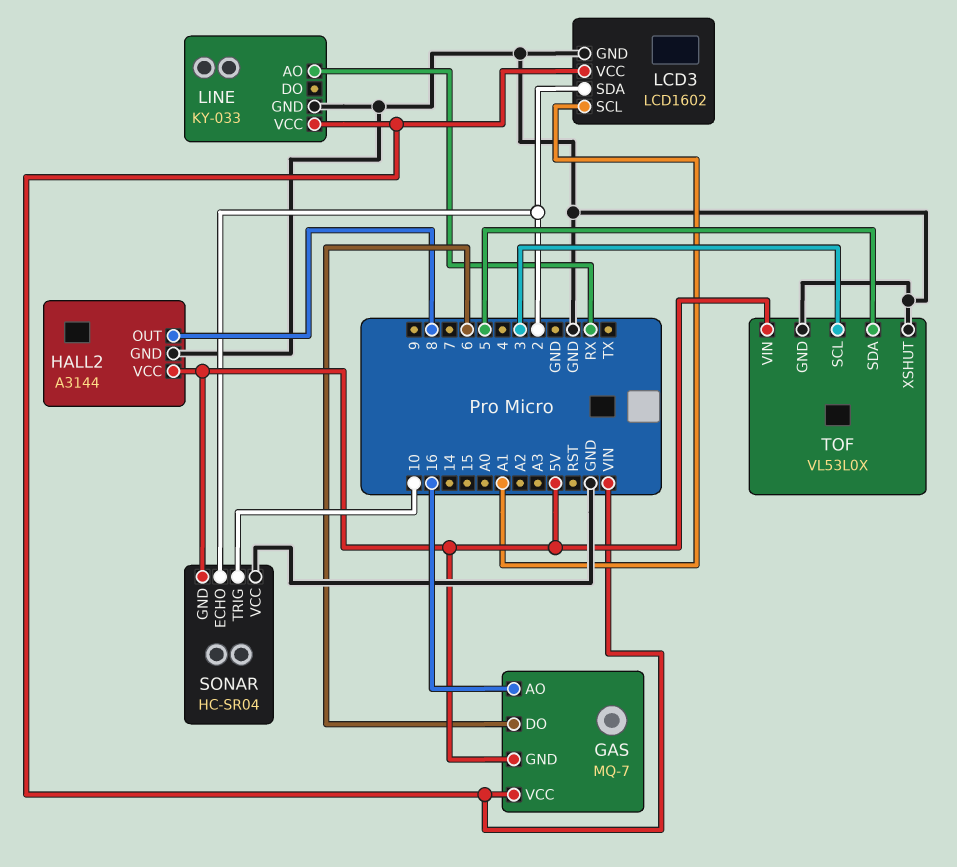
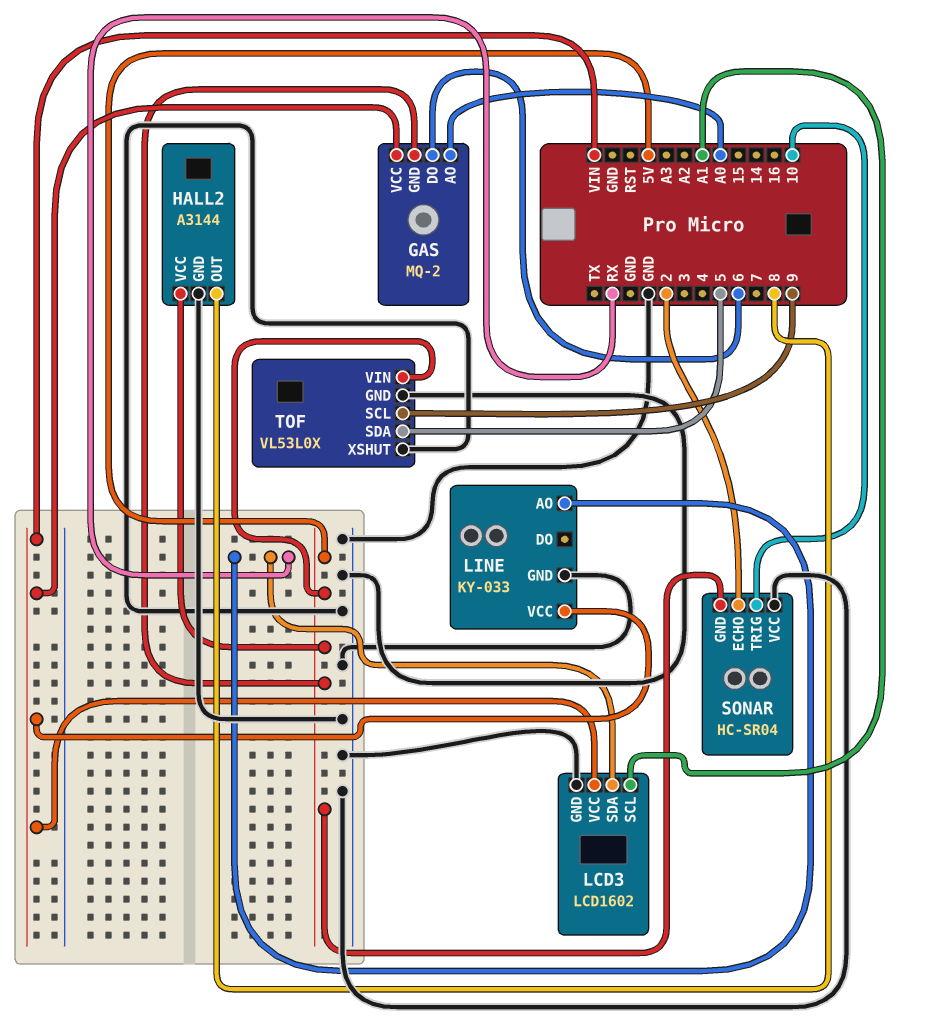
GAS: MQ-7 -> MQ-2
GAS pin AO: 16 -> A0
LCD3 pin SDA: 2 -> RX
TOF pin SCL: 3 -> 9

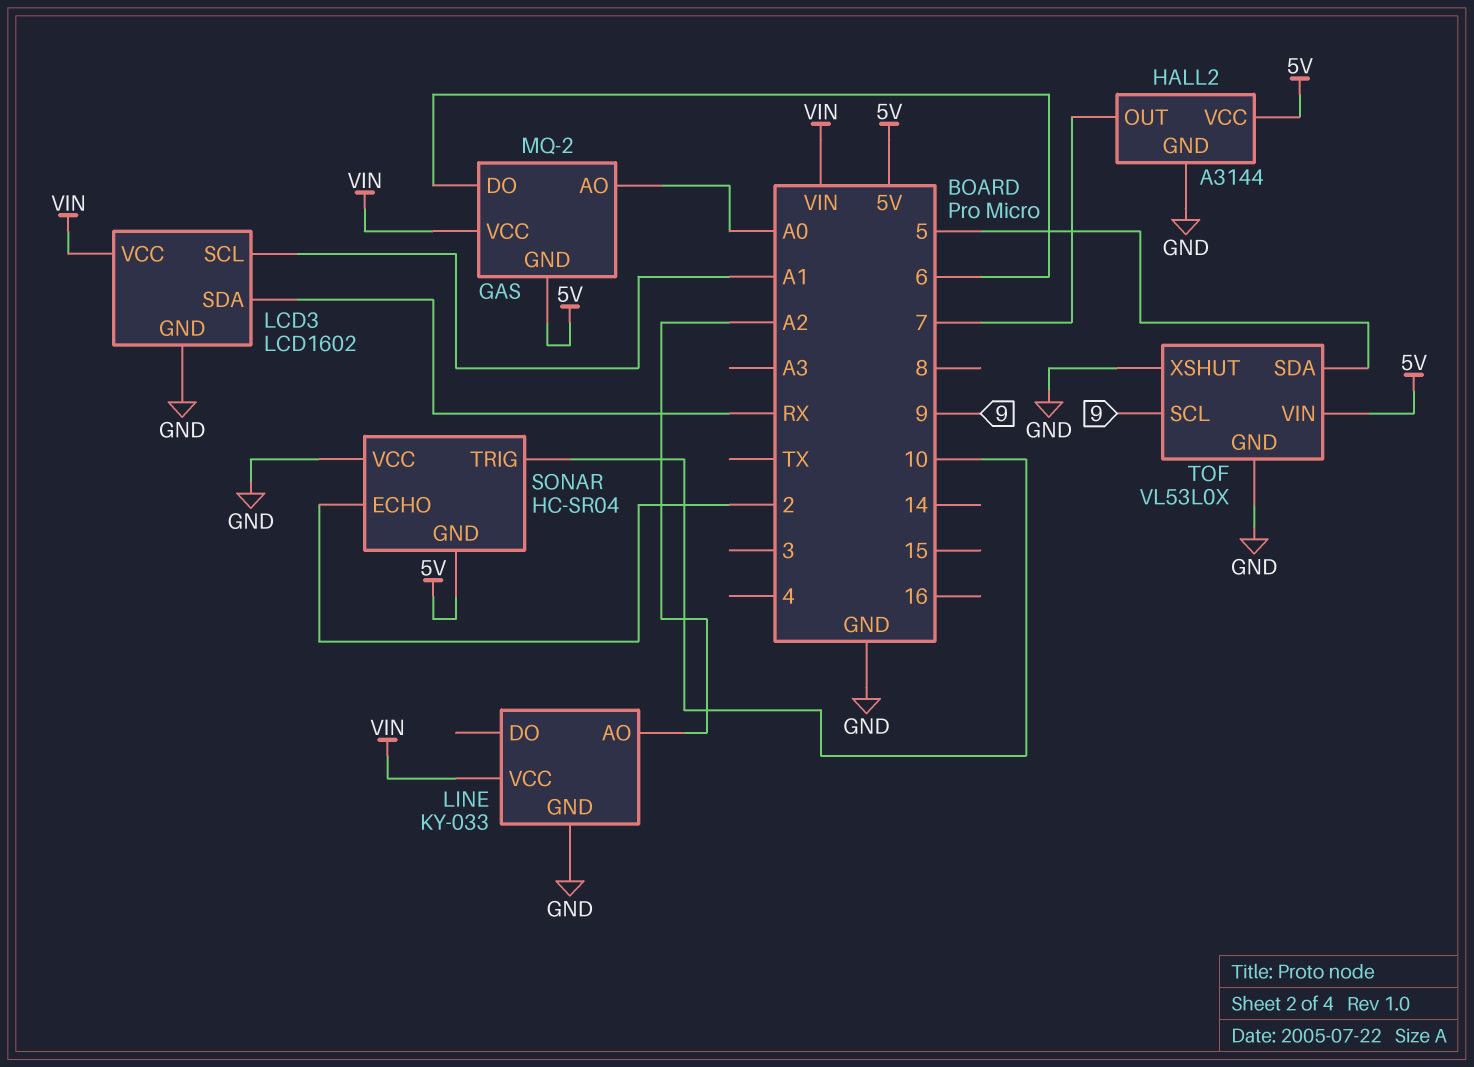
HALL2 pin OUT: 8 -> 7
LINE pin AO: RX -> A2

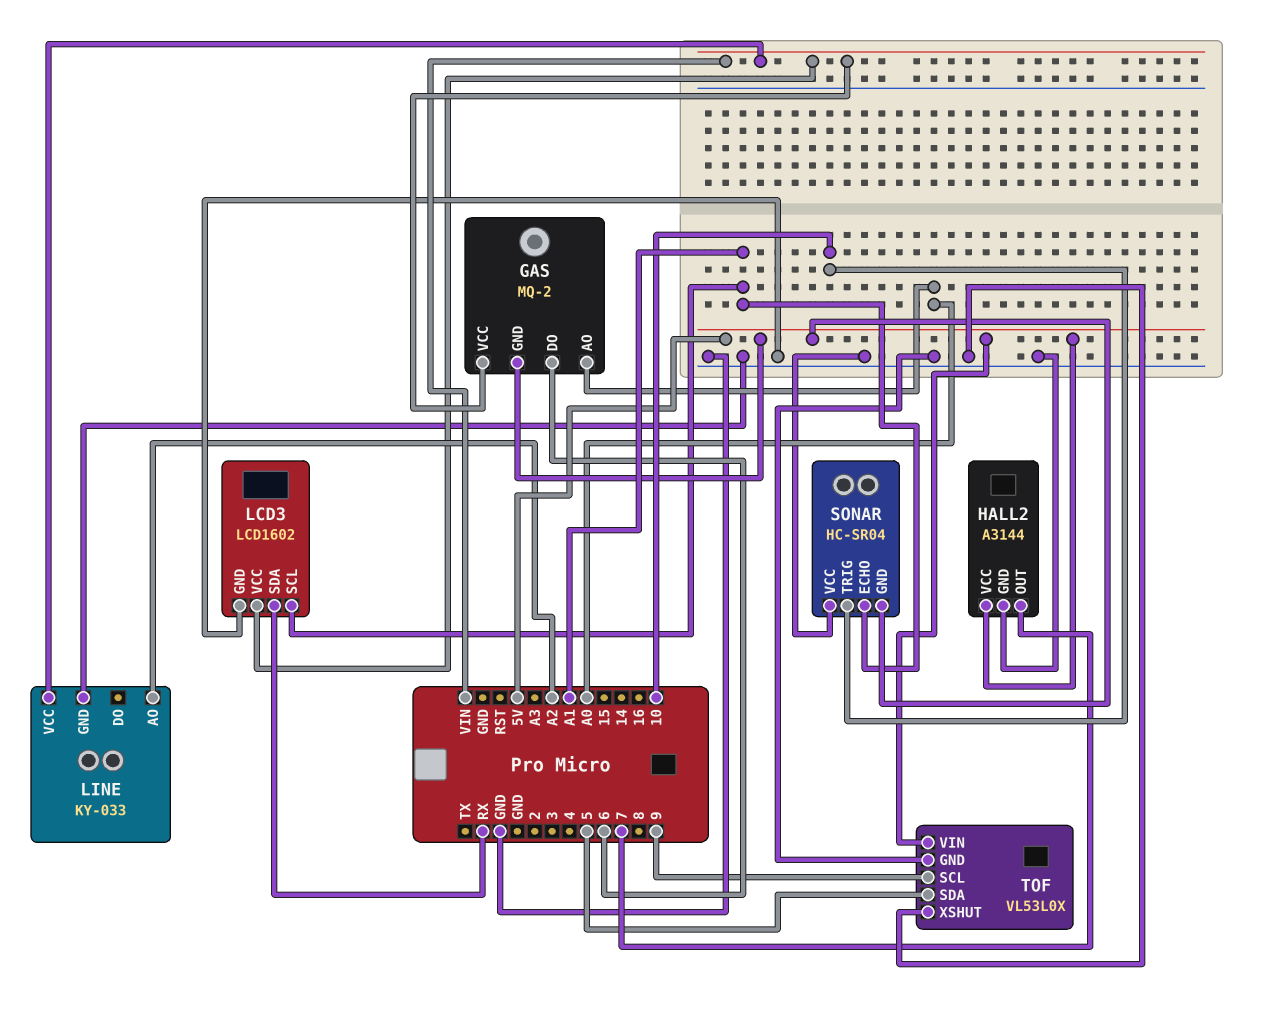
SONAR pin ECHO: 2 -> A1

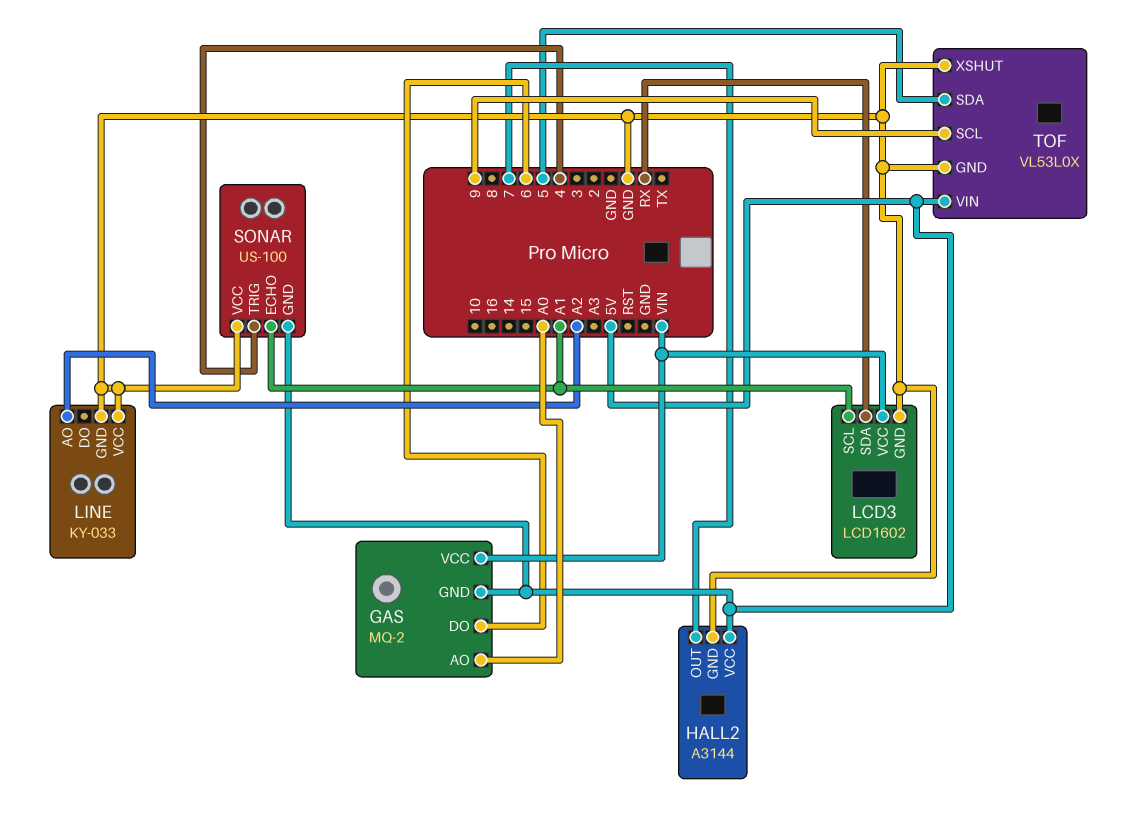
LINE pin VCC: VIN -> GND
SONAR: HC-SR04 -> US-100
SONAR pin TRIG: 10 -> 4

